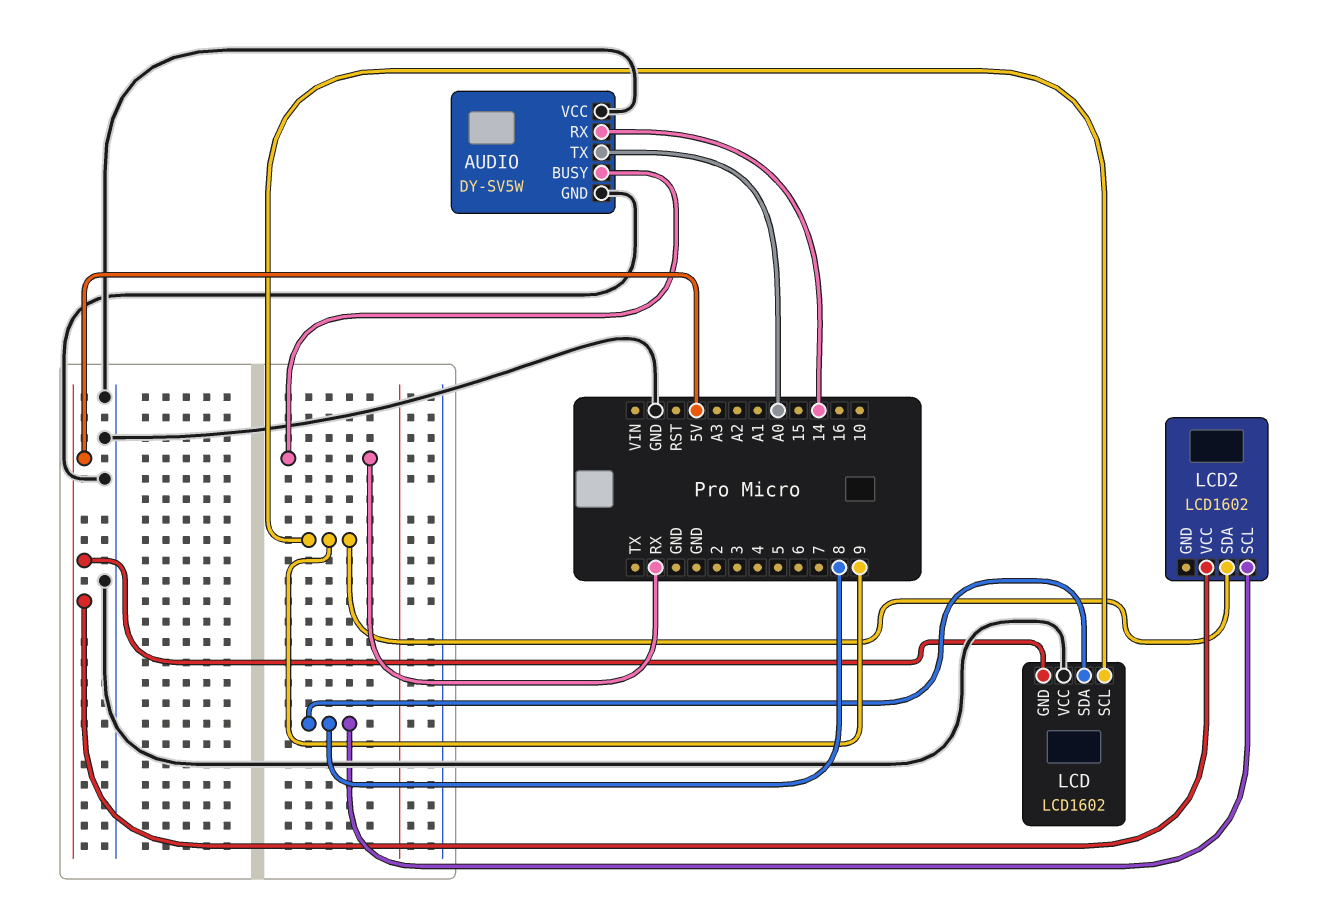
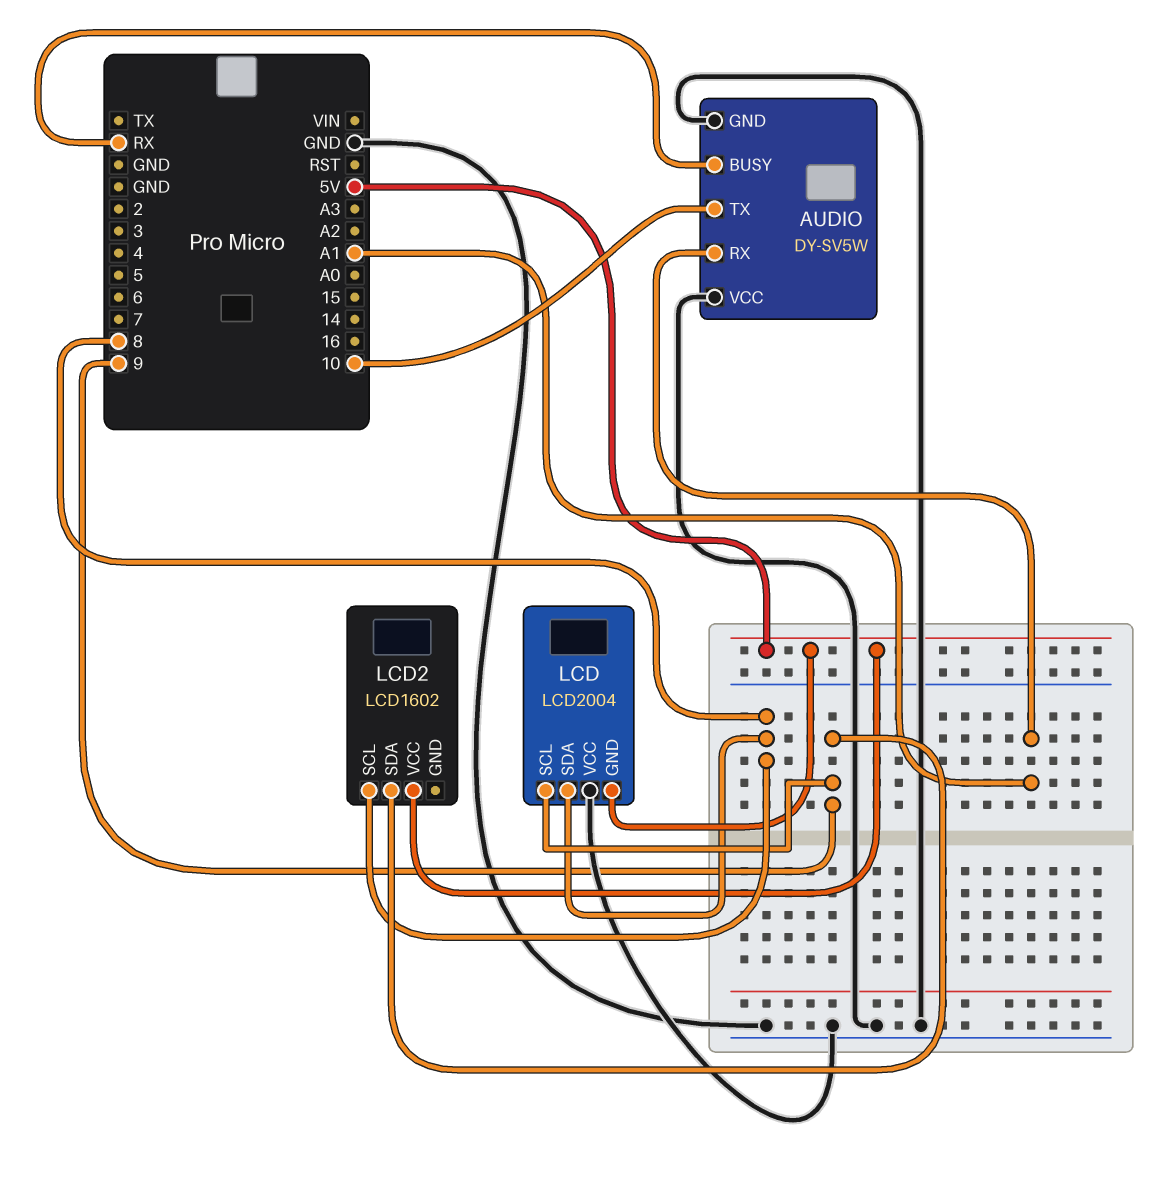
AUDIO pin RX: 14 -> A1
AUDIO pin TX: A0 -> 10
LCD: LCD1602 -> LCD2004

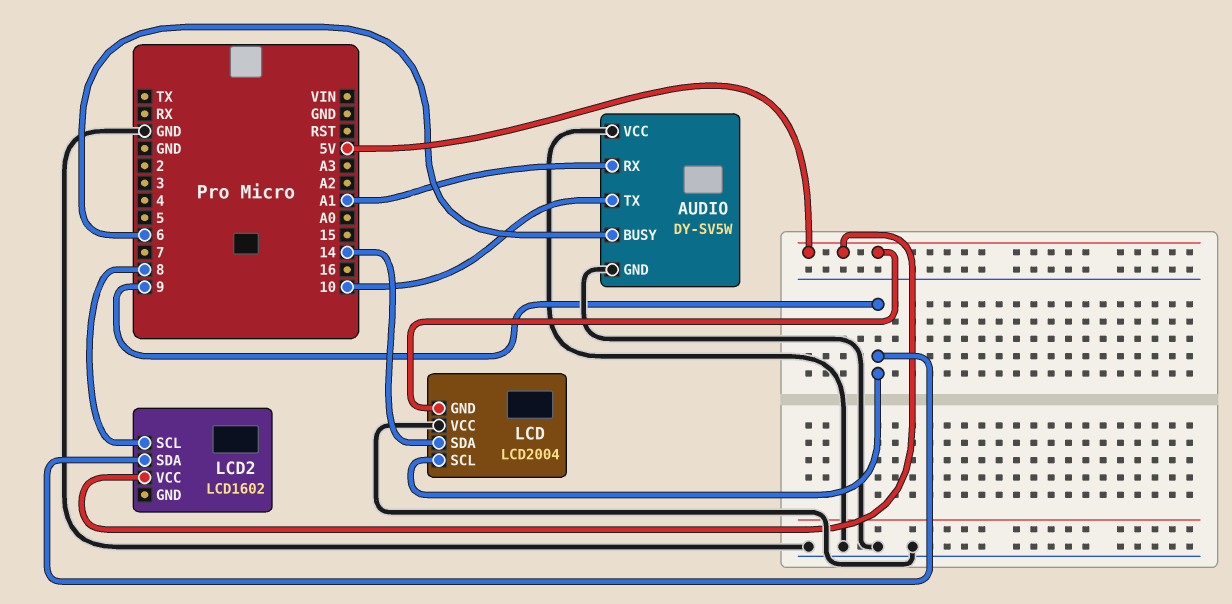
AUDIO pin BUSY: RX -> 6
LCD pin SDA: 8 -> 14

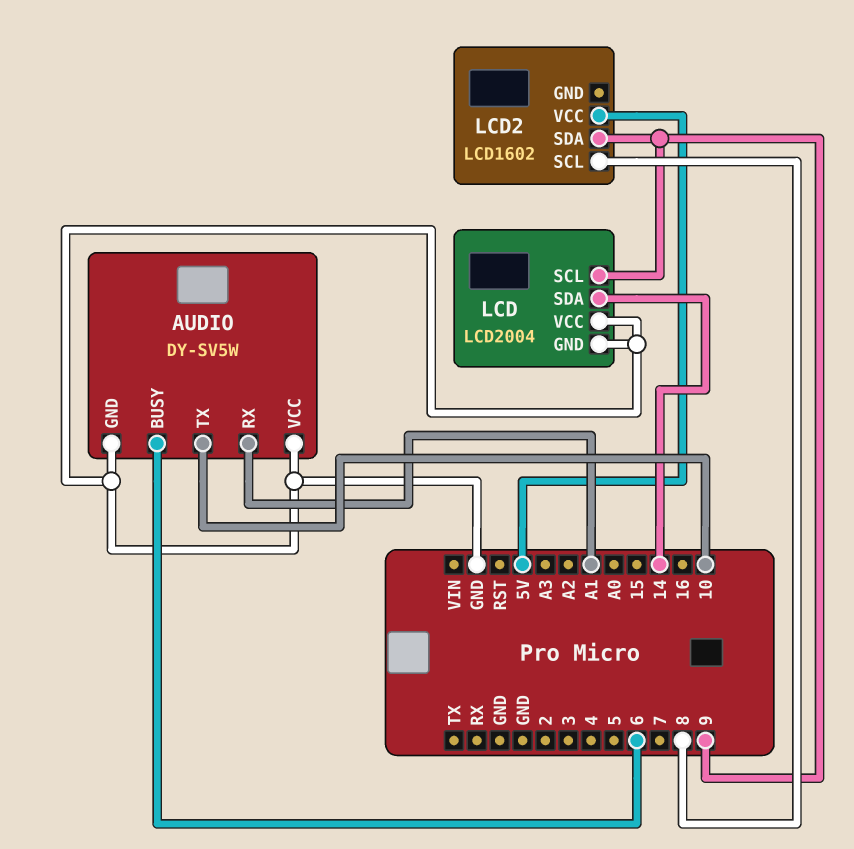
LCD pin GND: 5V -> GND

